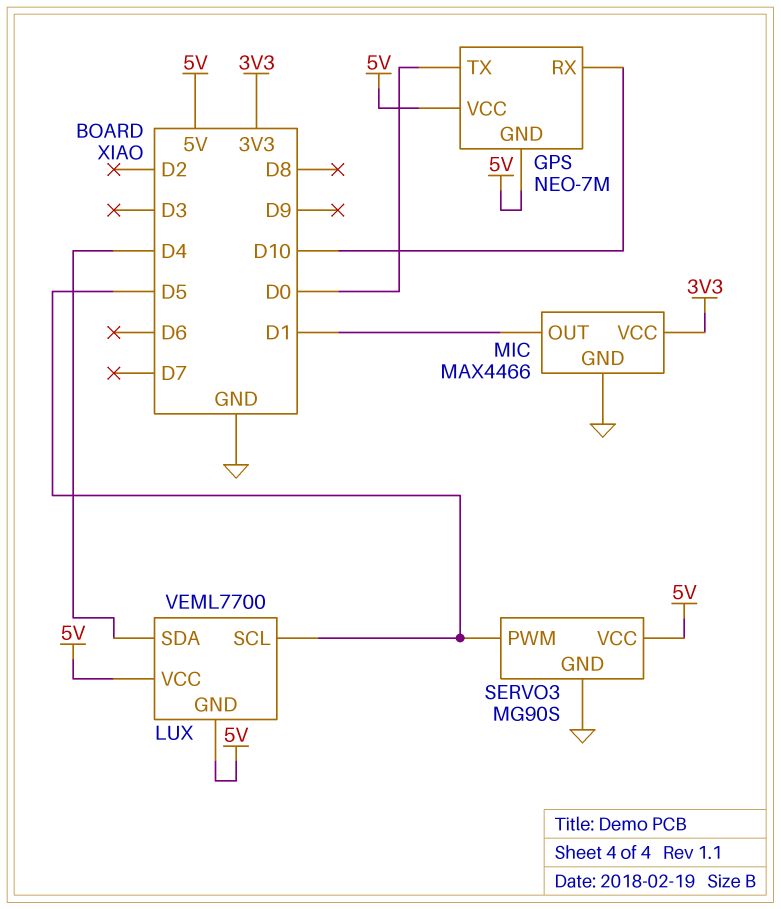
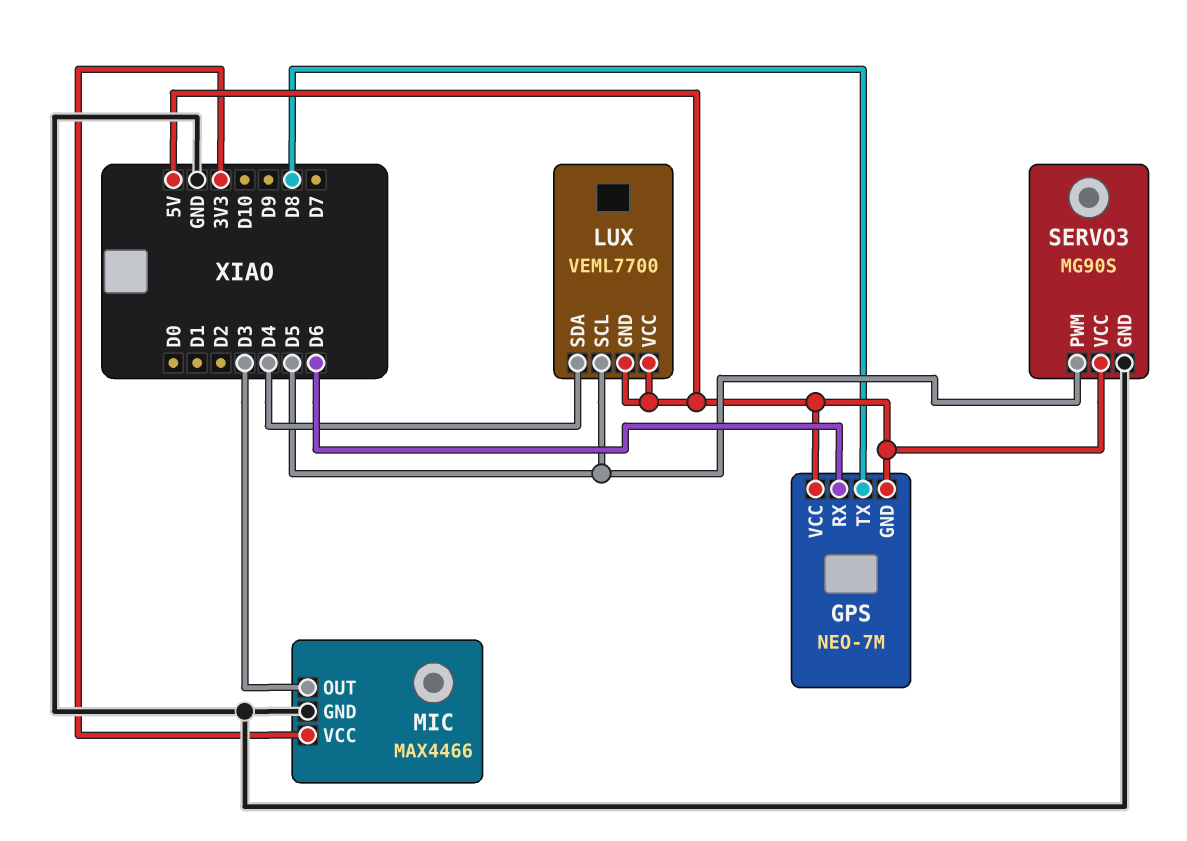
GPS pin RX: D10 -> D6
GPS pin TX: D0 -> D8
MIC pin OUT: D1 -> D3

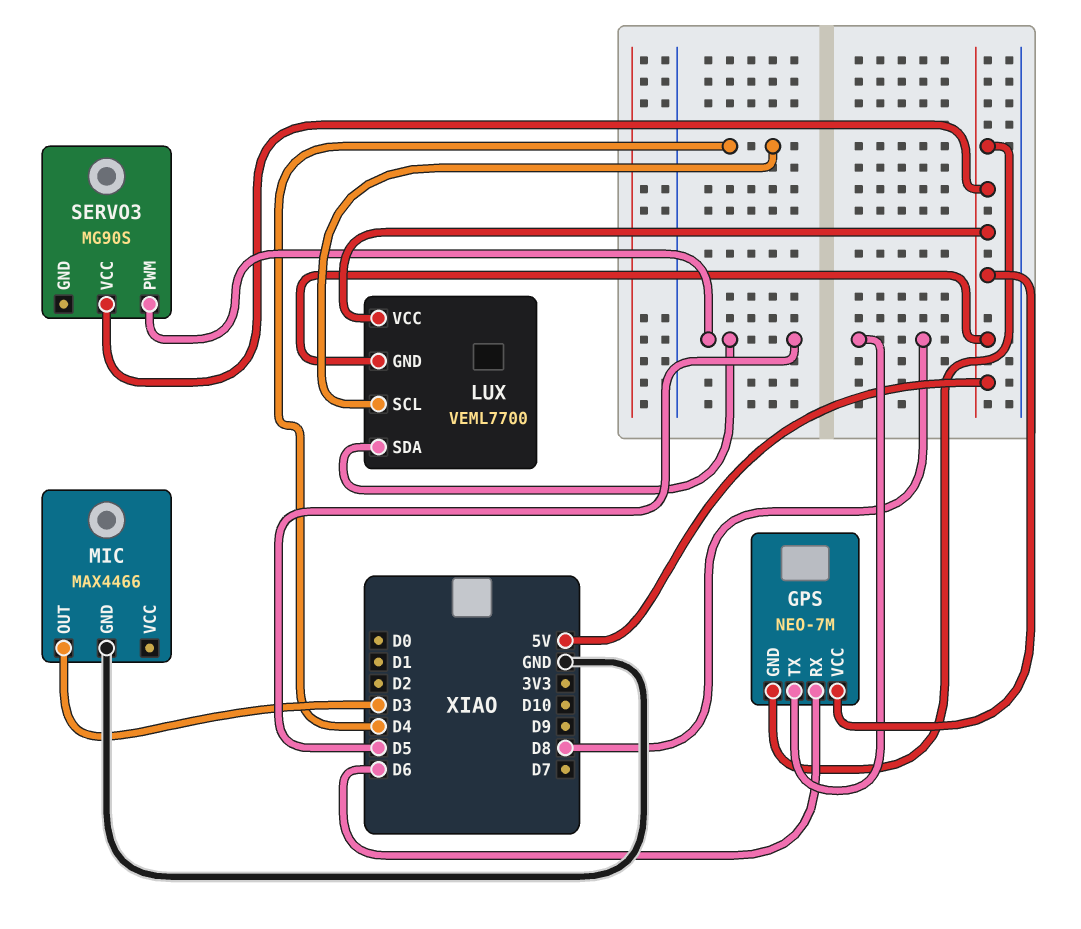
LUX pin SCL: D5 -> D4
LUX pin SDA: D4 -> D5
MIC pin VCC: 3V3 -> none
SERVO3 pin GND: GND -> none

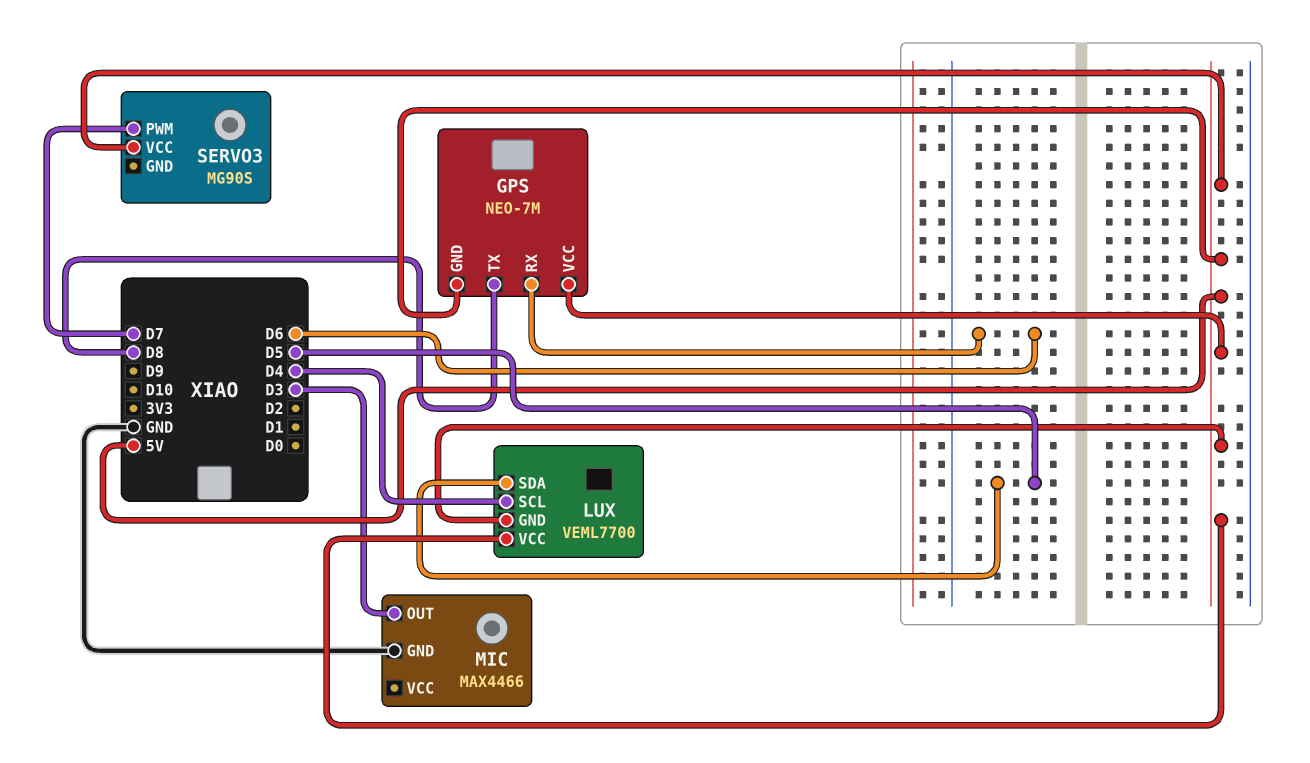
SERVO3 pin PWM: D5 -> D7

